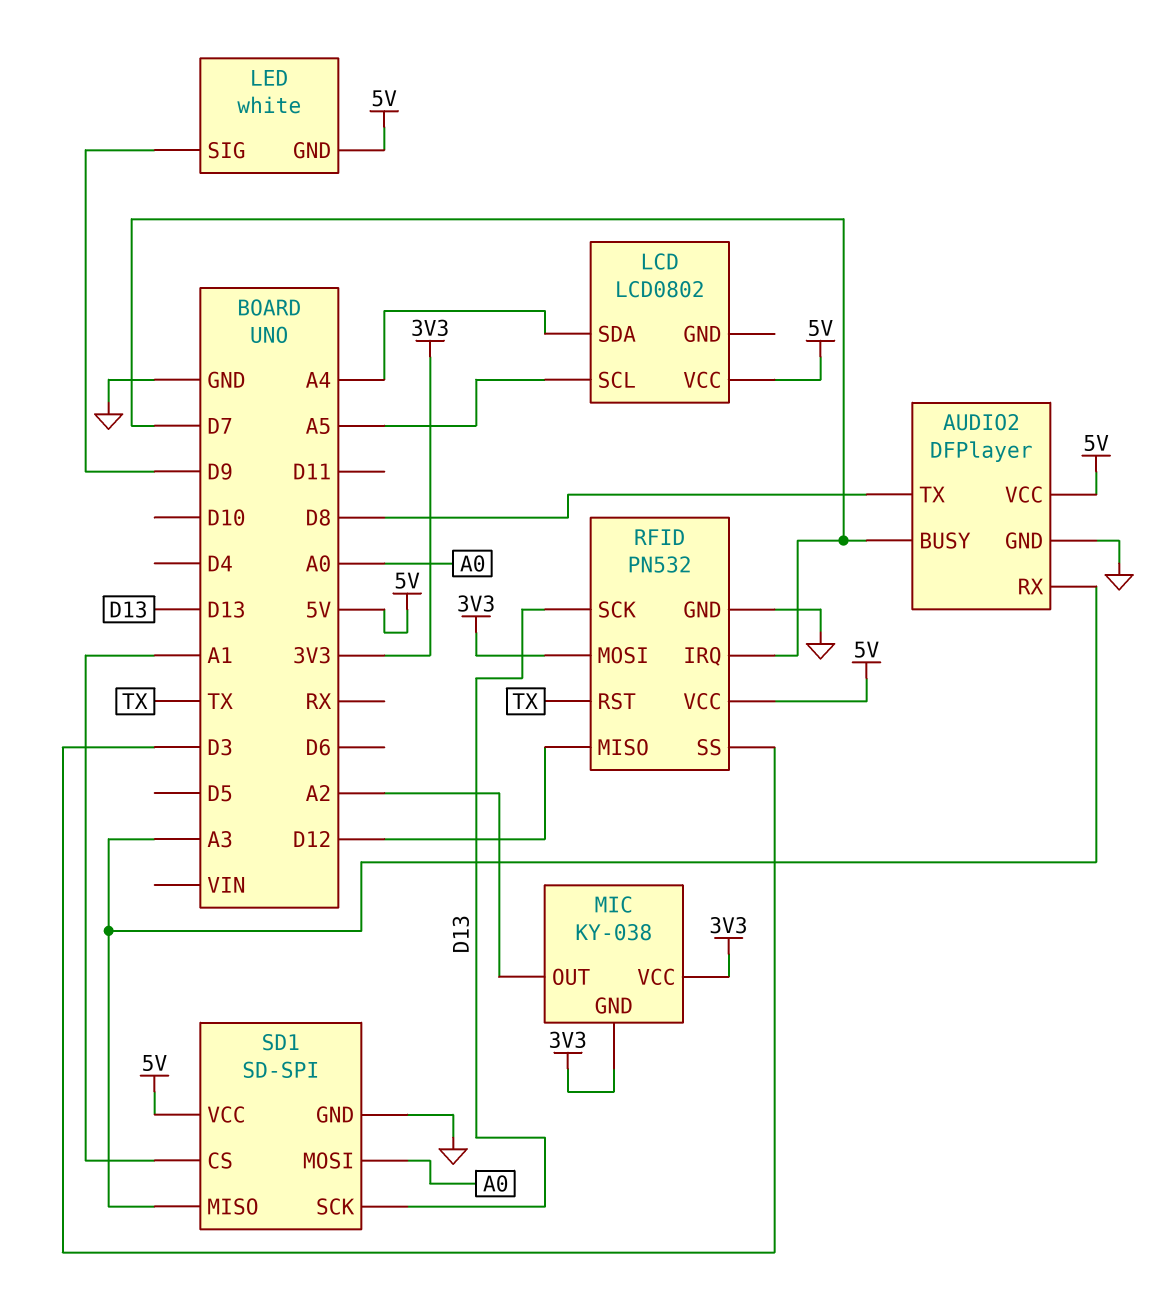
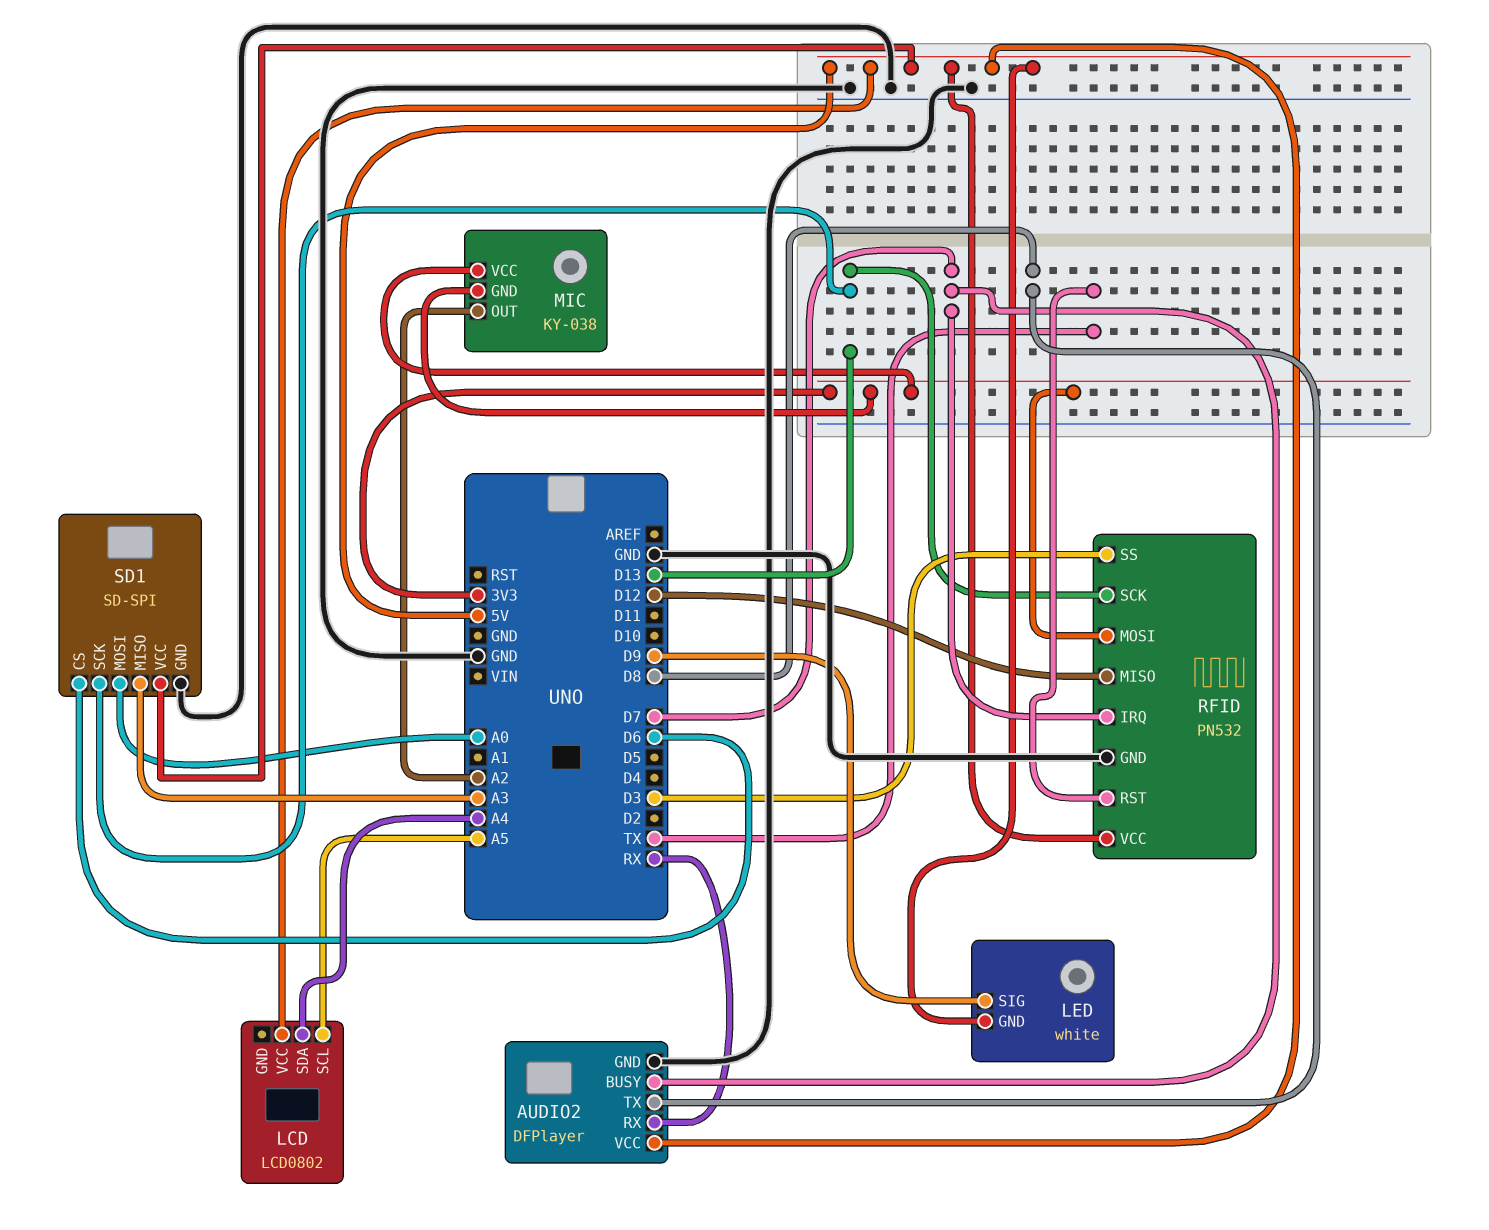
AUDIO2 pin RX: A3 -> RX
SD1 pin CS: A1 -> D6

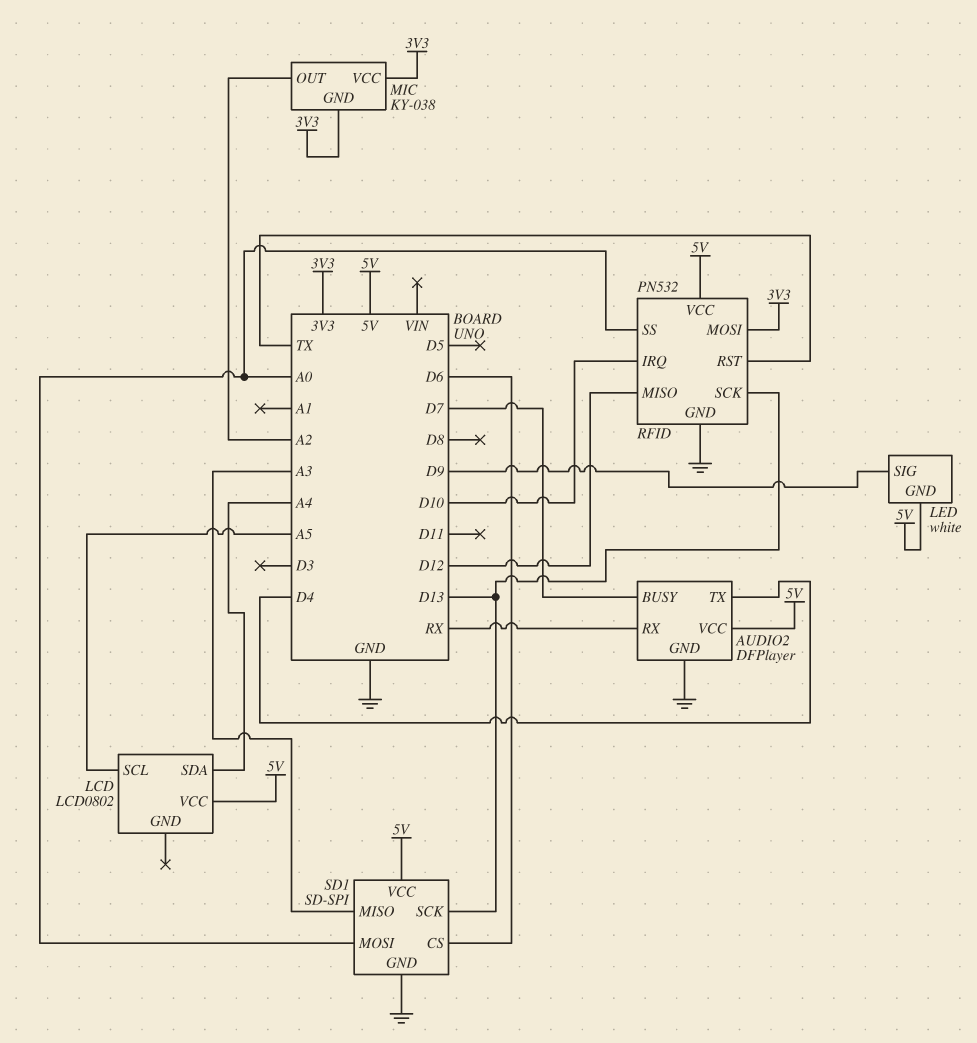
AUDIO2 pin TX: D8 -> D4
RFID pin IRQ: D7 -> D10
RFID pin SS: D3 -> A0

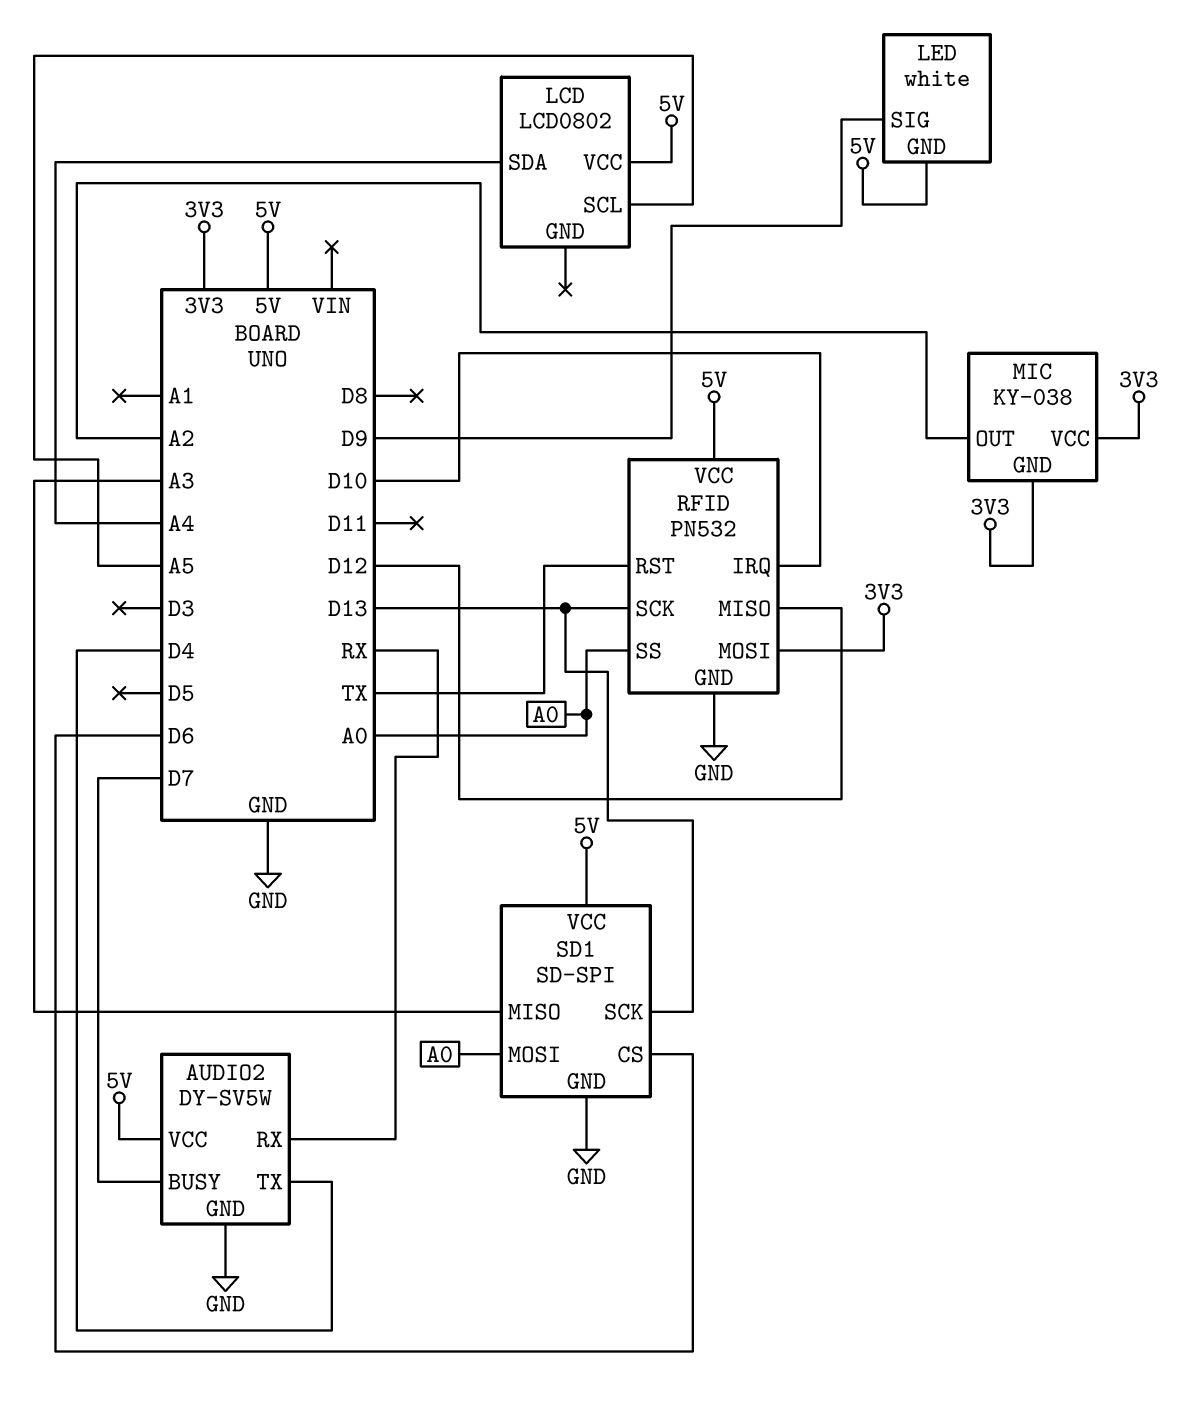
AUDIO2: DFPlayer -> DY-SV5W

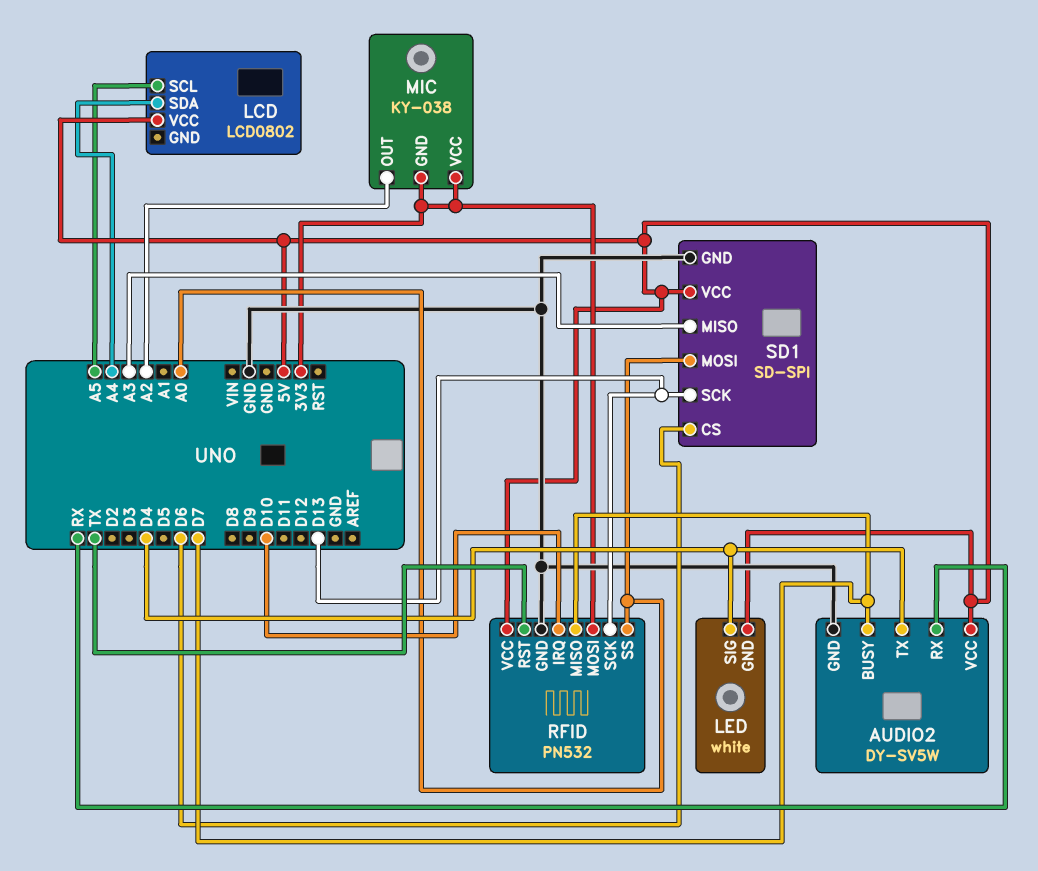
LED pin SIG: D9 -> D4
RFID pin MISO: D12 -> D7

